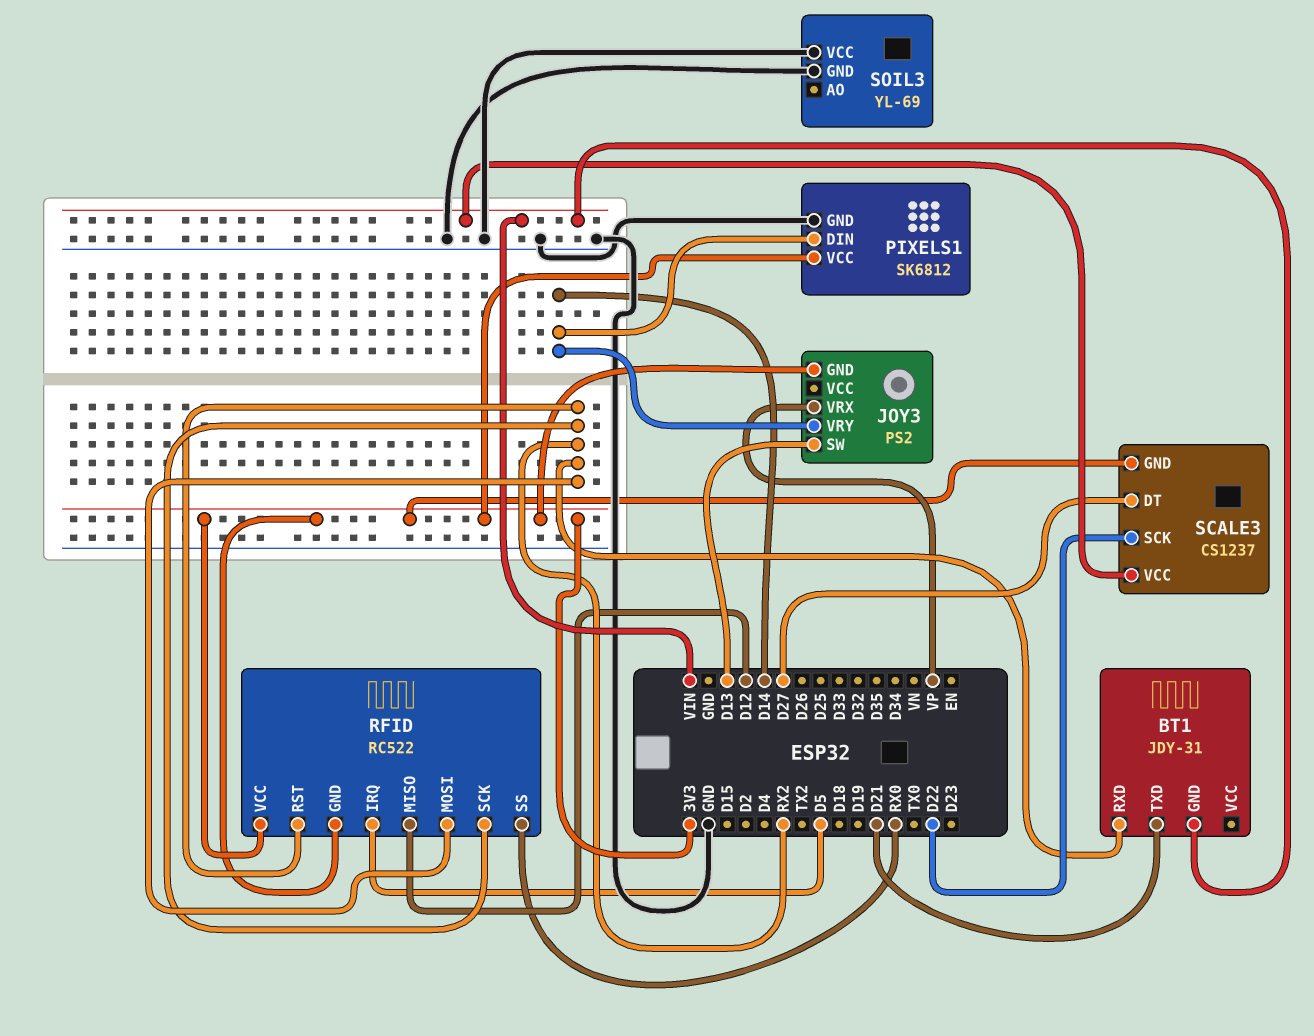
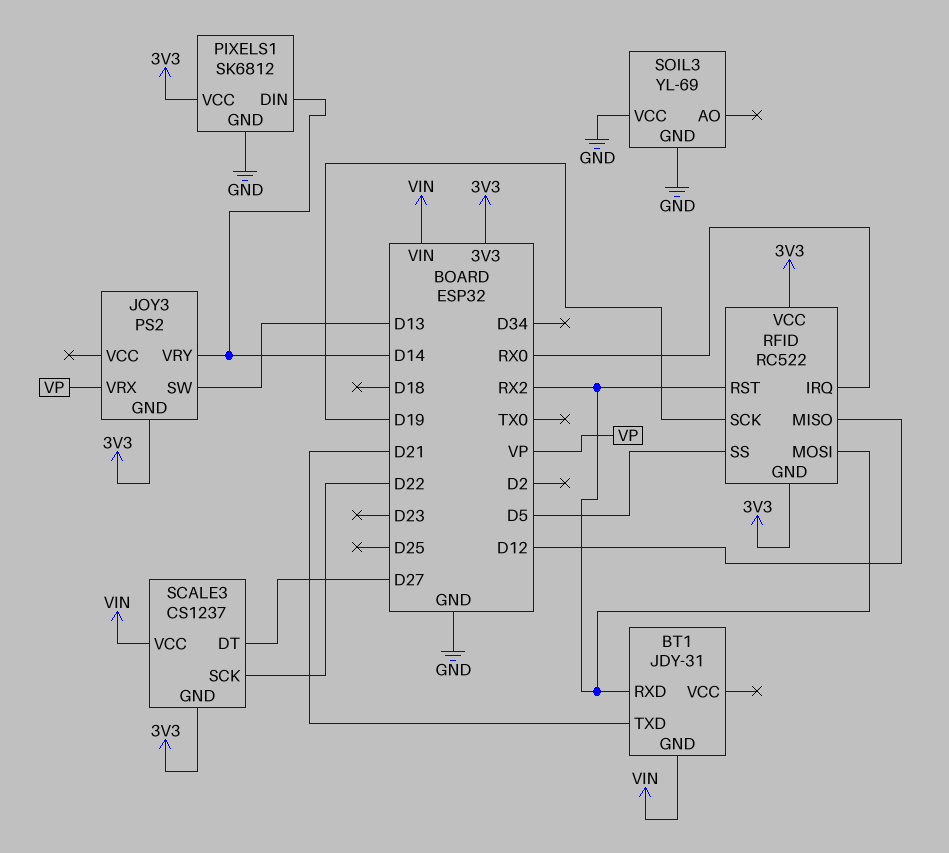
RFID pin IRQ: D5 -> RX0
RFID pin SCK: RX2 -> D19
RFID pin SS: RX0 -> D5

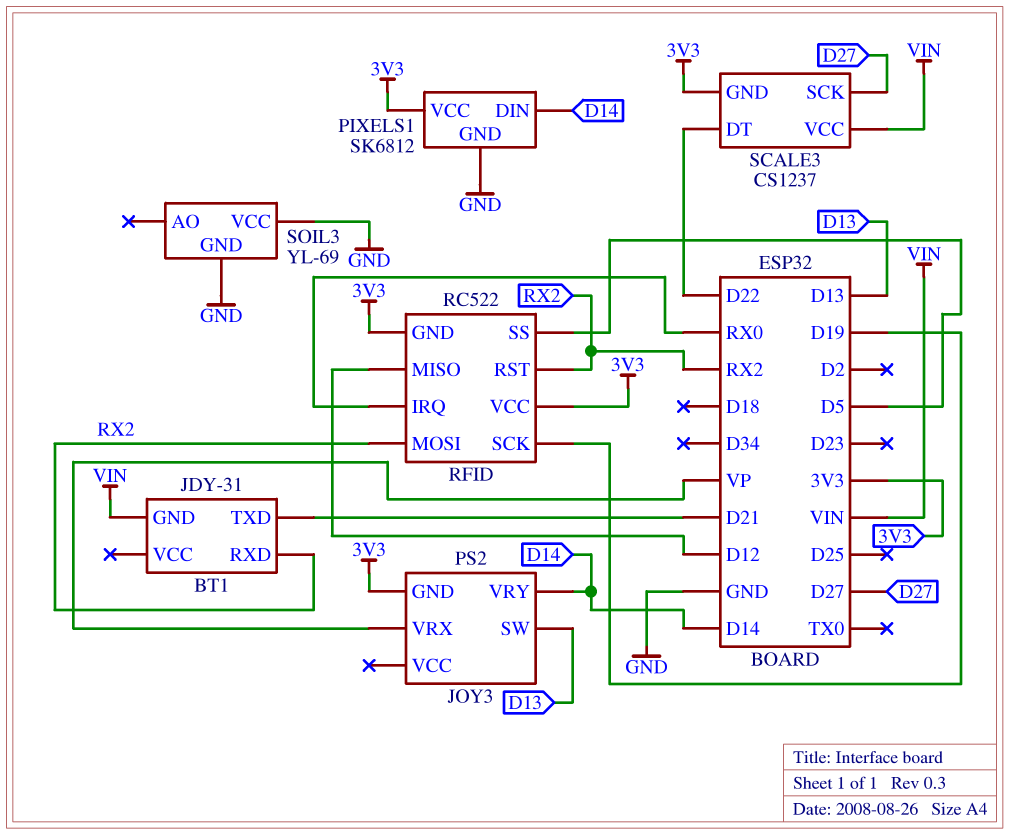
SCALE3 pin DT: D27 -> D22
SCALE3 pin SCK: D22 -> D27

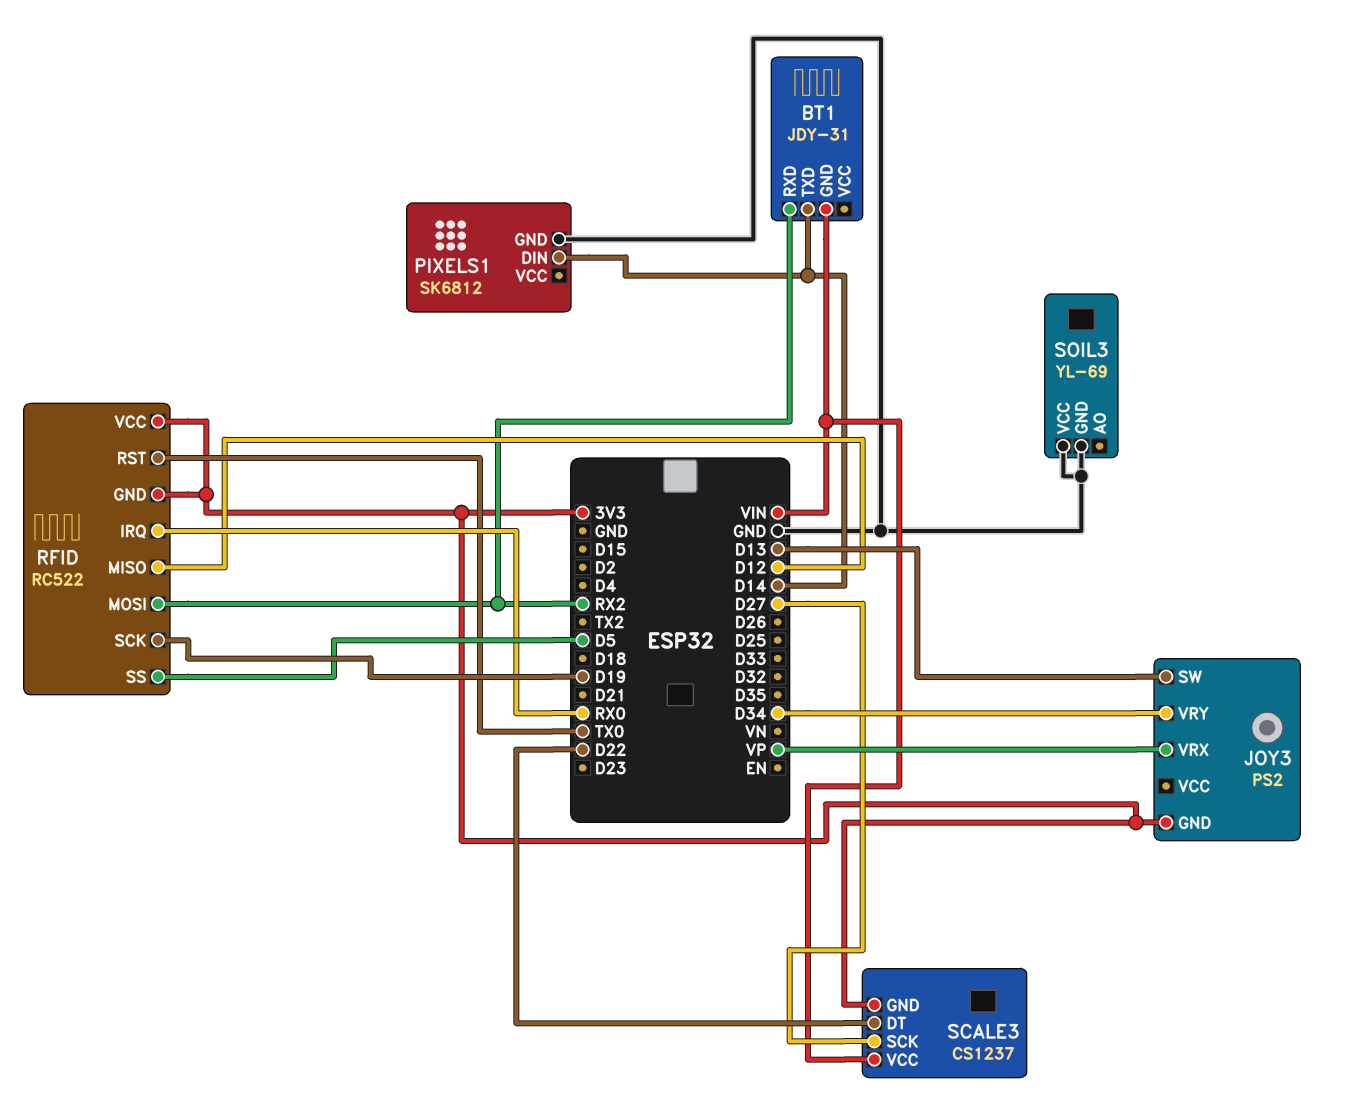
BT1 pin TXD: D21 -> D14
JOY3 pin VRY: D14 -> D34
PIXELS1 pin VCC: 3V3 -> none
RFID pin RST: RX2 -> TX0

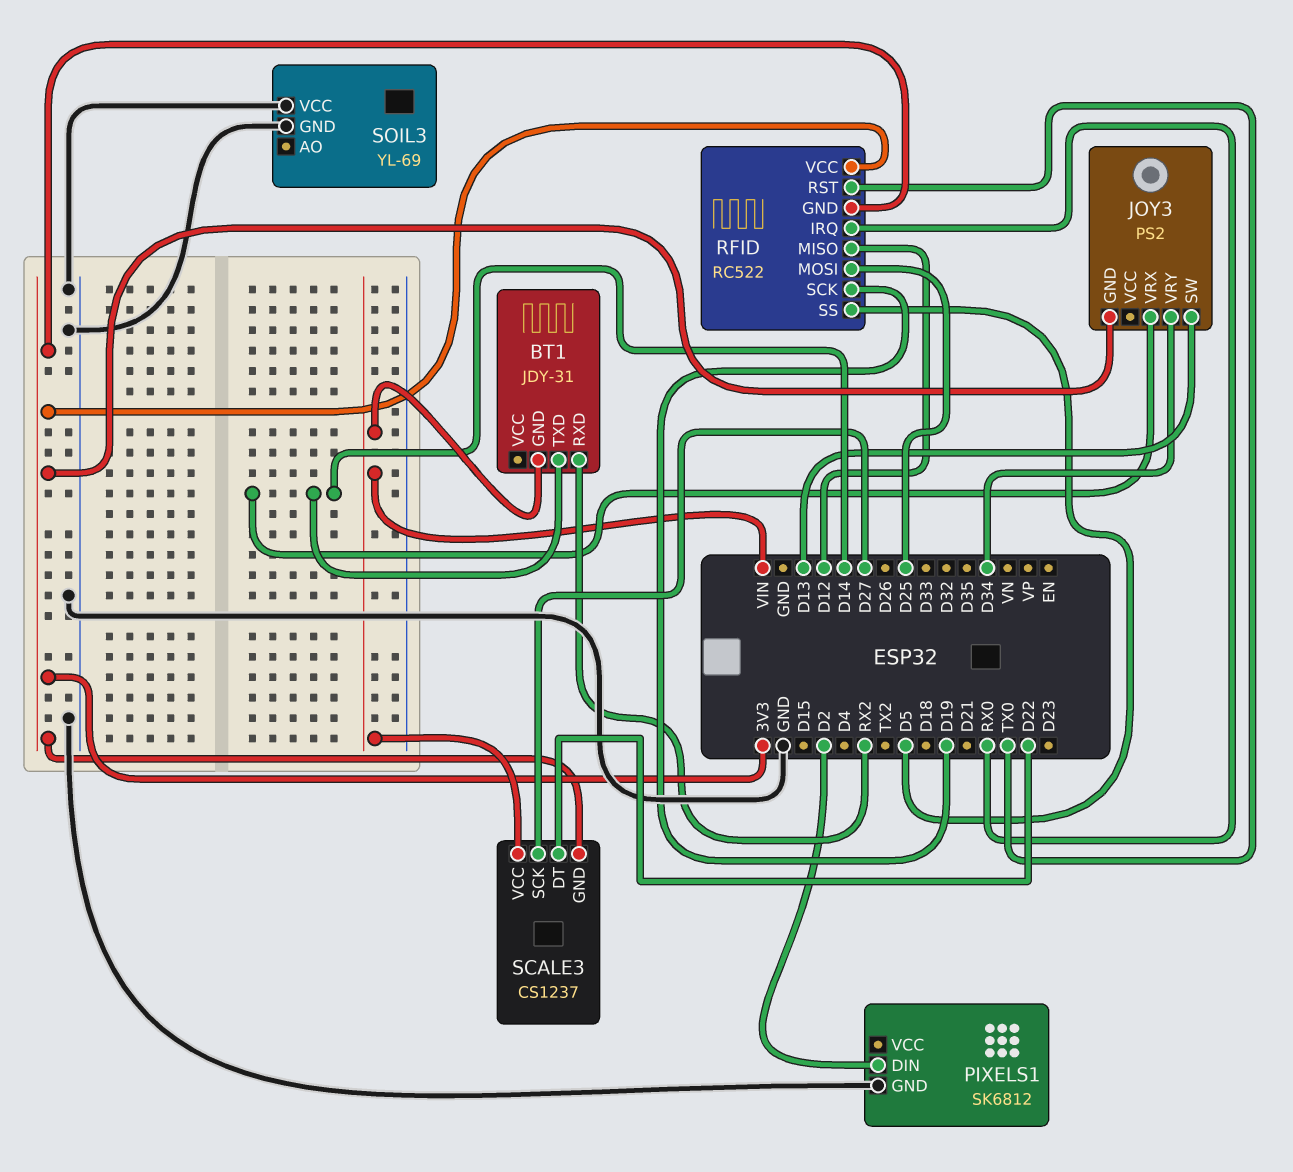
JOY3 pin VRX: VP -> D14
PIXELS1 pin DIN: D14 -> D2
RFID pin MOSI: RX2 -> D25

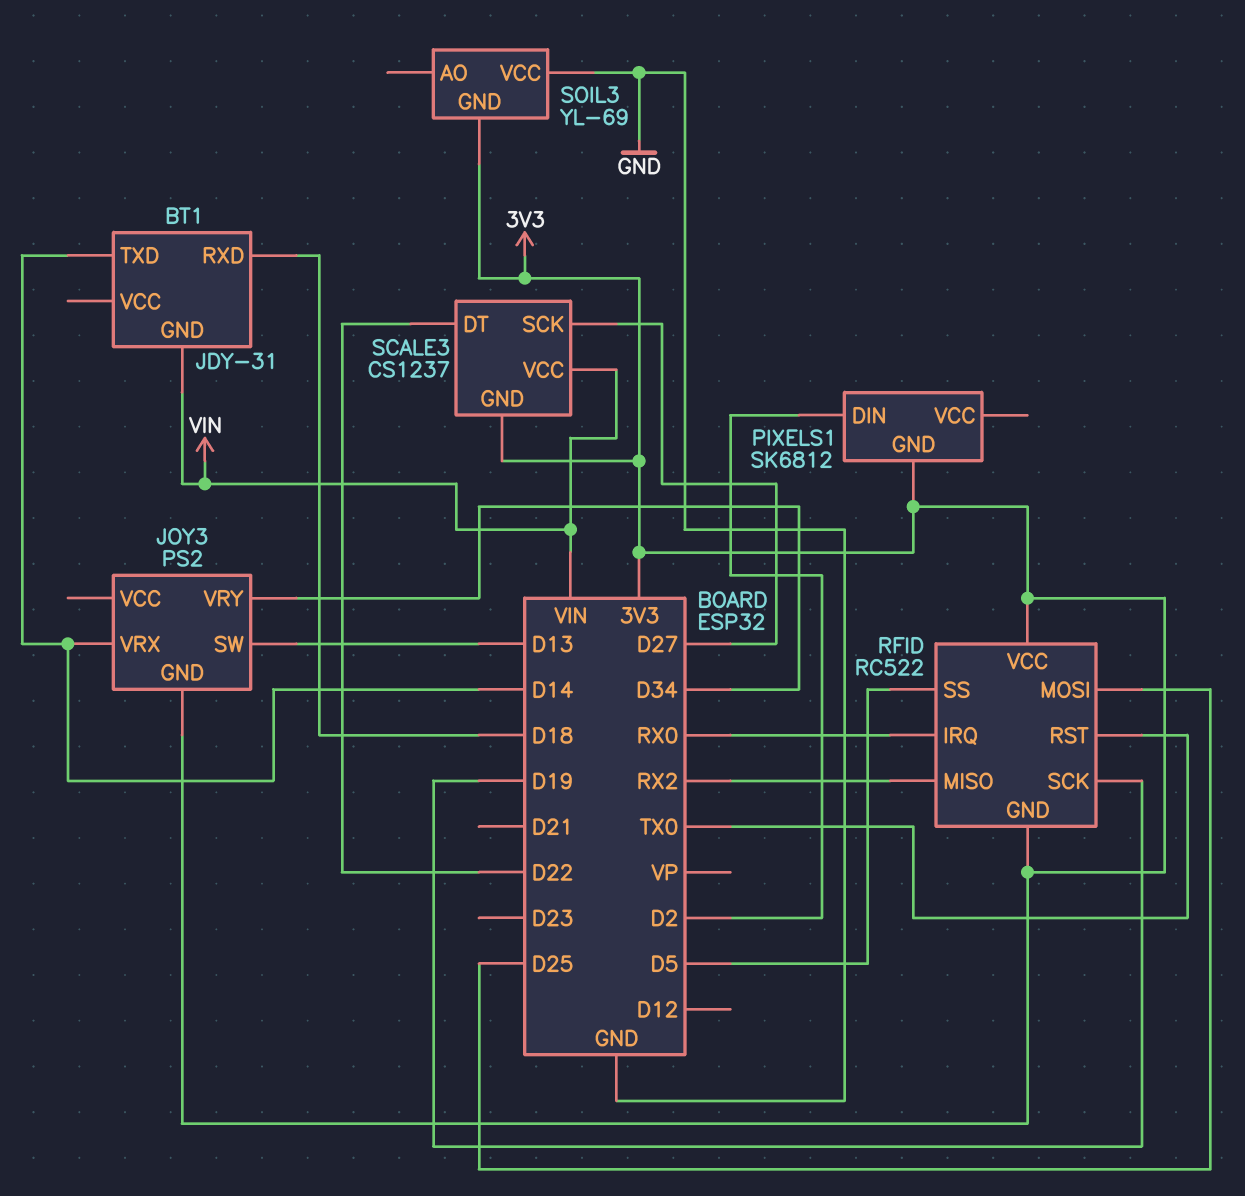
BT1 pin RXD: RX2 -> D18
PIXELS1 pin GND: GND -> 3V3
RFID pin MISO: D12 -> RX2
SOIL3 pin GND: GND -> 3V3

